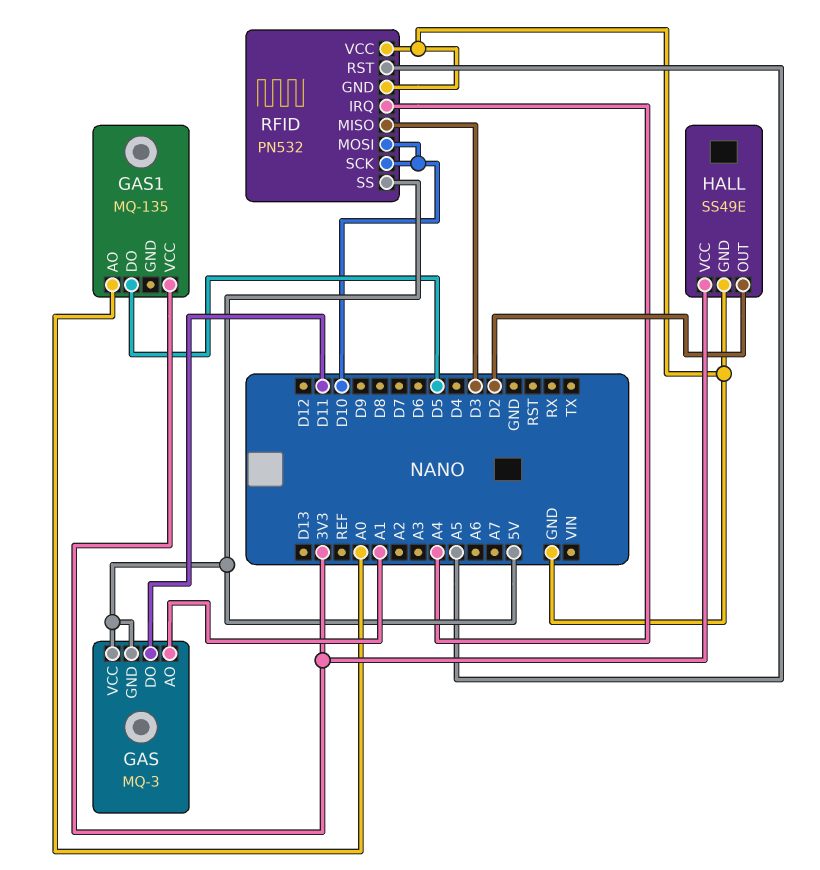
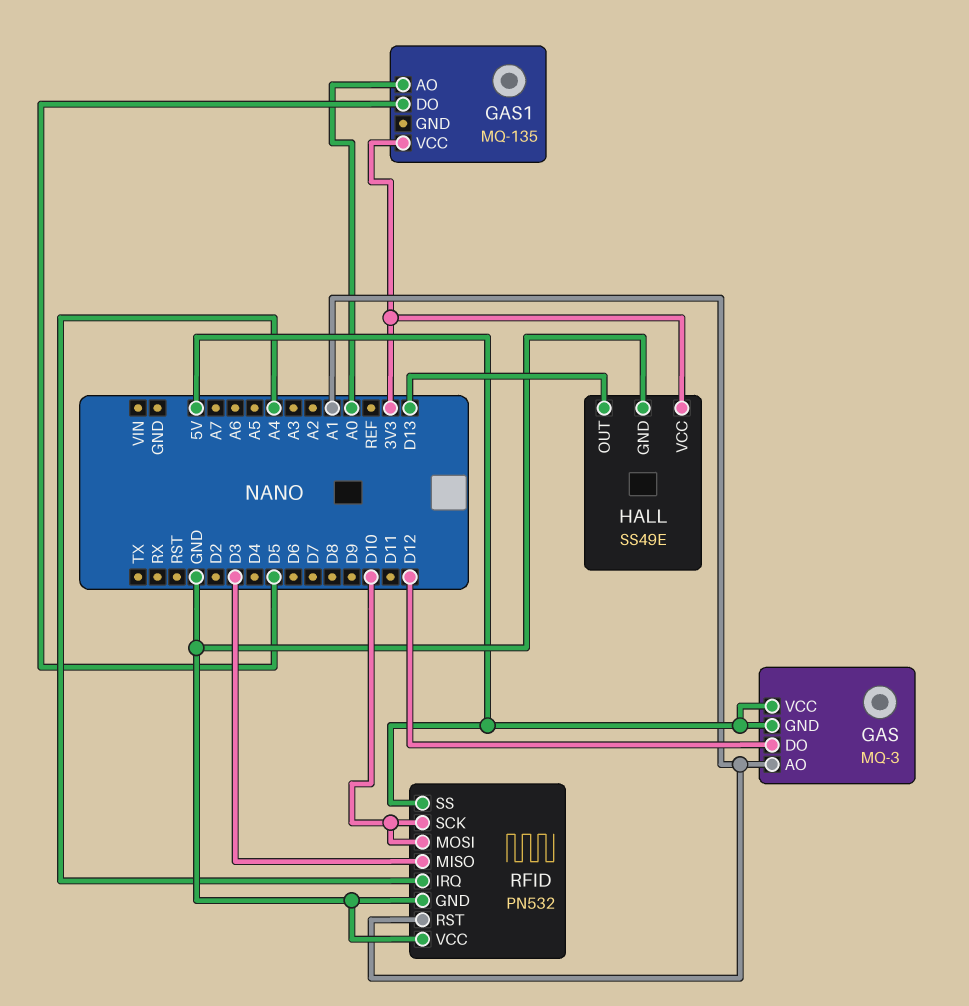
GAS pin DO: D11 -> D12
HALL pin OUT: D2 -> D13
RFID pin RST: A5 -> A1

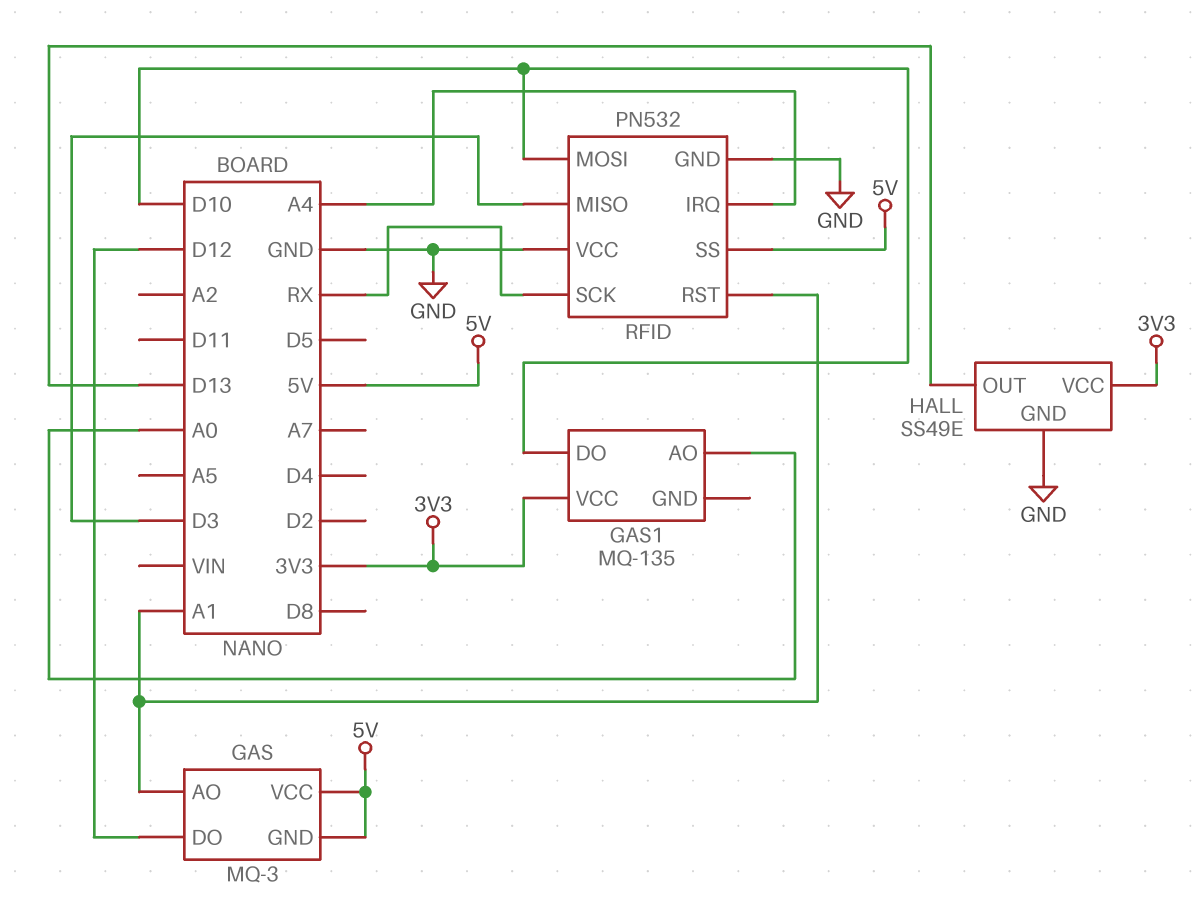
GAS1 pin DO: D5 -> D10
RFID pin SCK: D10 -> RX

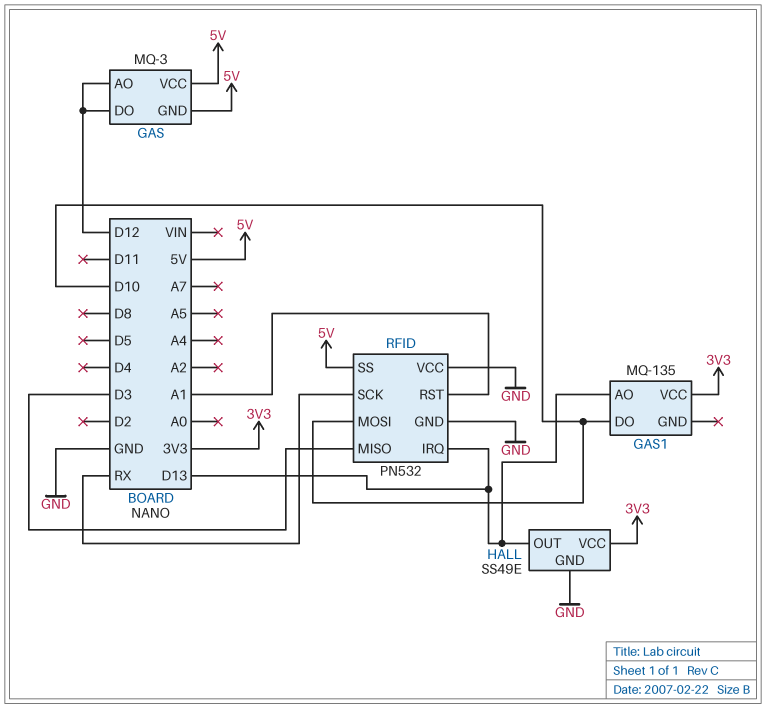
GAS pin AO: A1 -> D12
GAS1 pin AO: A0 -> D13
RFID pin IRQ: A4 -> D13

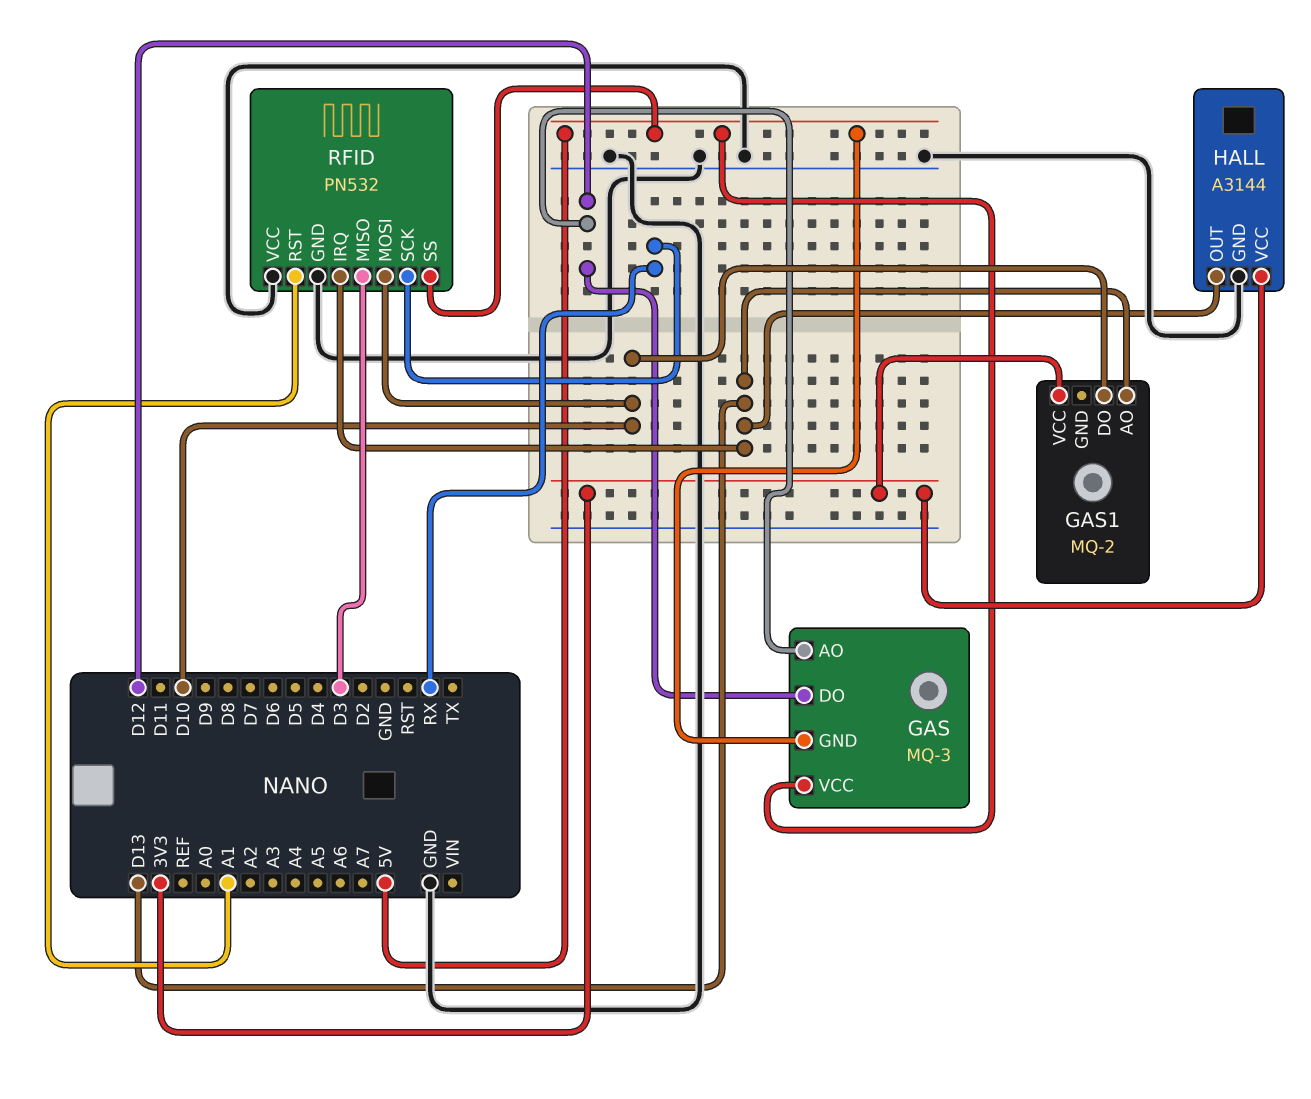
GAS1: MQ-135 -> MQ-2
HALL: SS49E -> A3144

